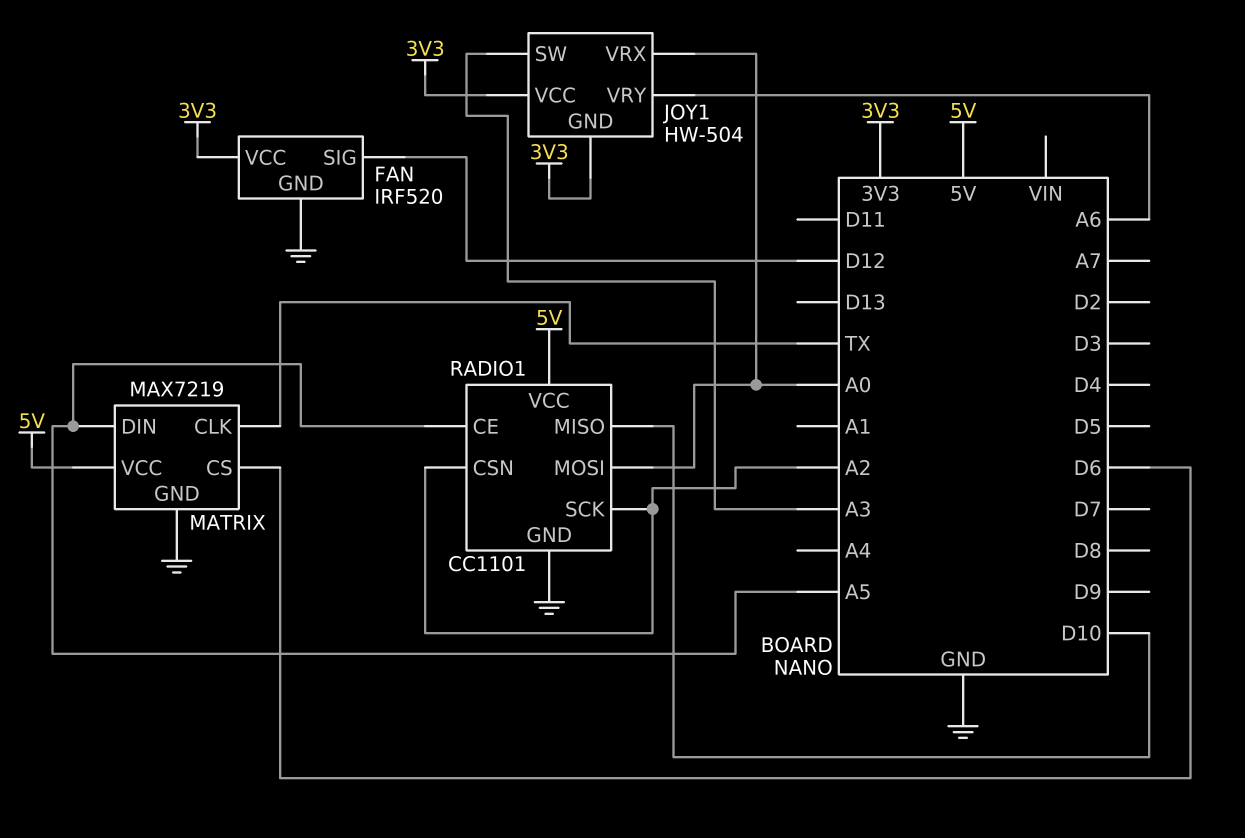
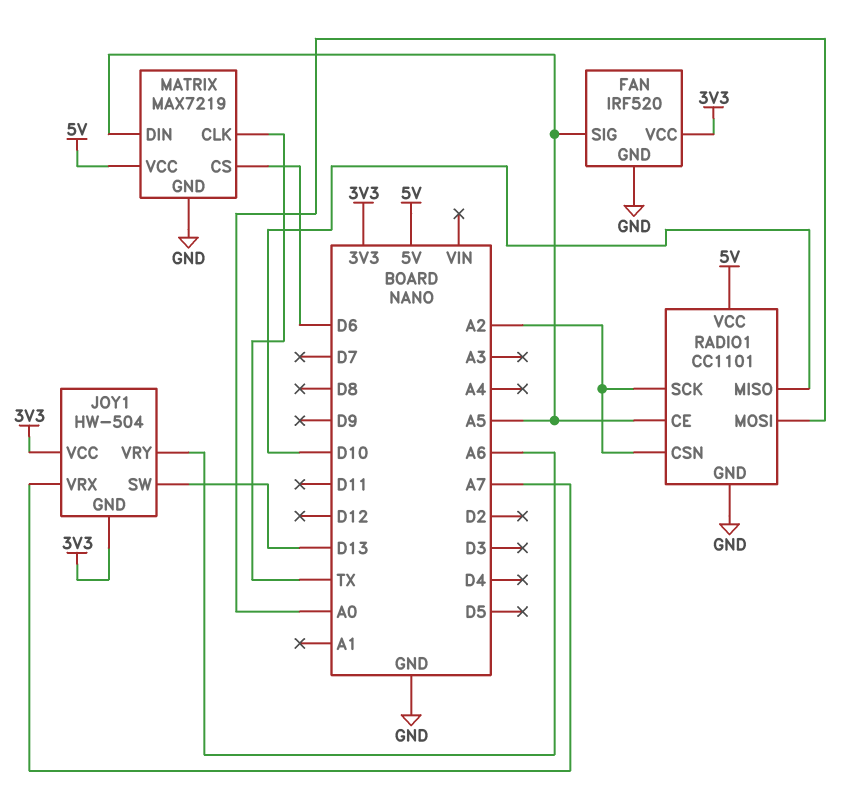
FAN pin SIG: D12 -> A5
JOY1 pin SW: A3 -> D13
JOY1 pin VRX: A0 -> A7

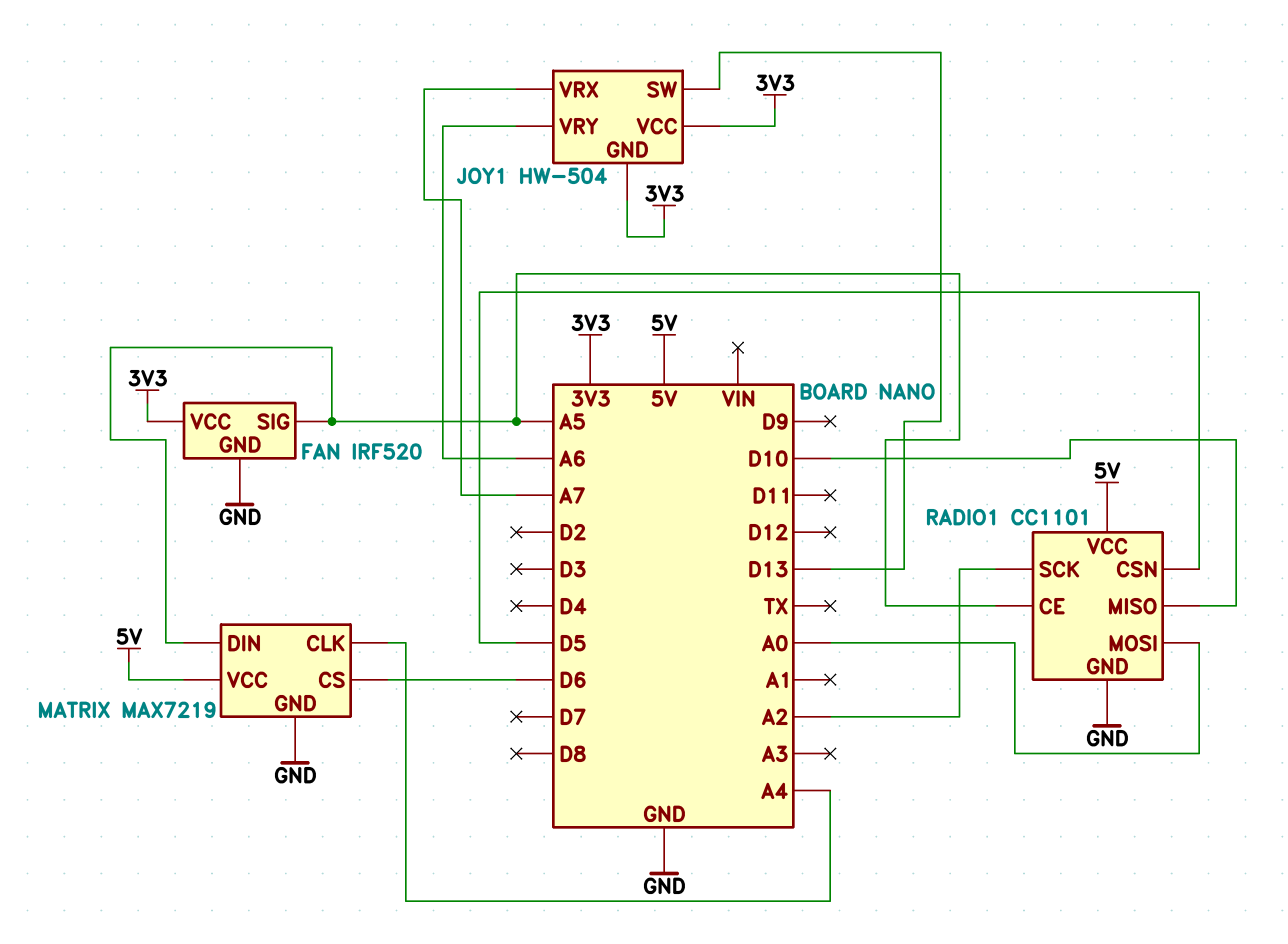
MATRIX pin CLK: TX -> A4
RADIO1 pin CSN: A2 -> D5

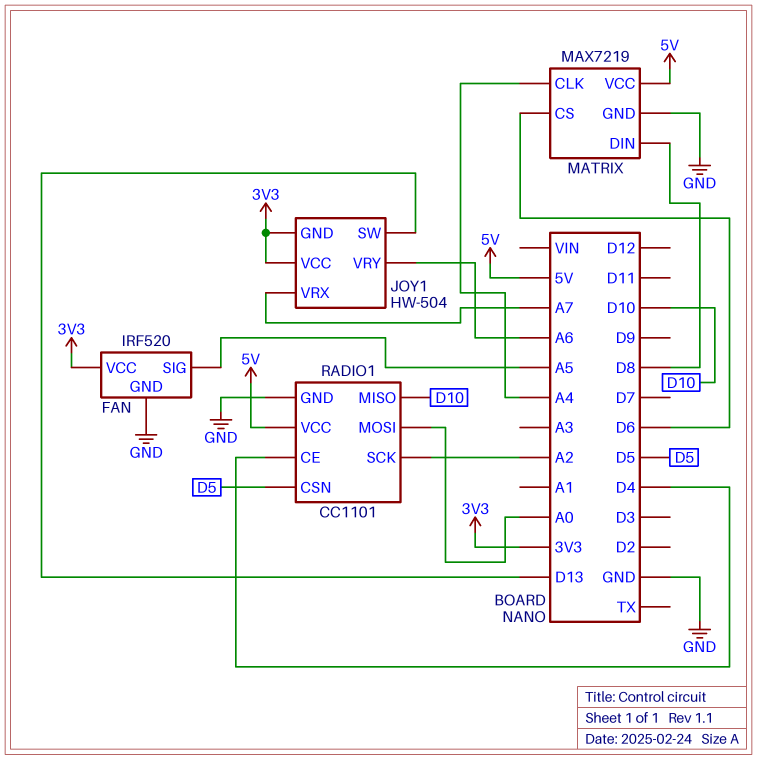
MATRIX pin DIN: A5 -> D8
RADIO1 pin CE: A5 -> D4

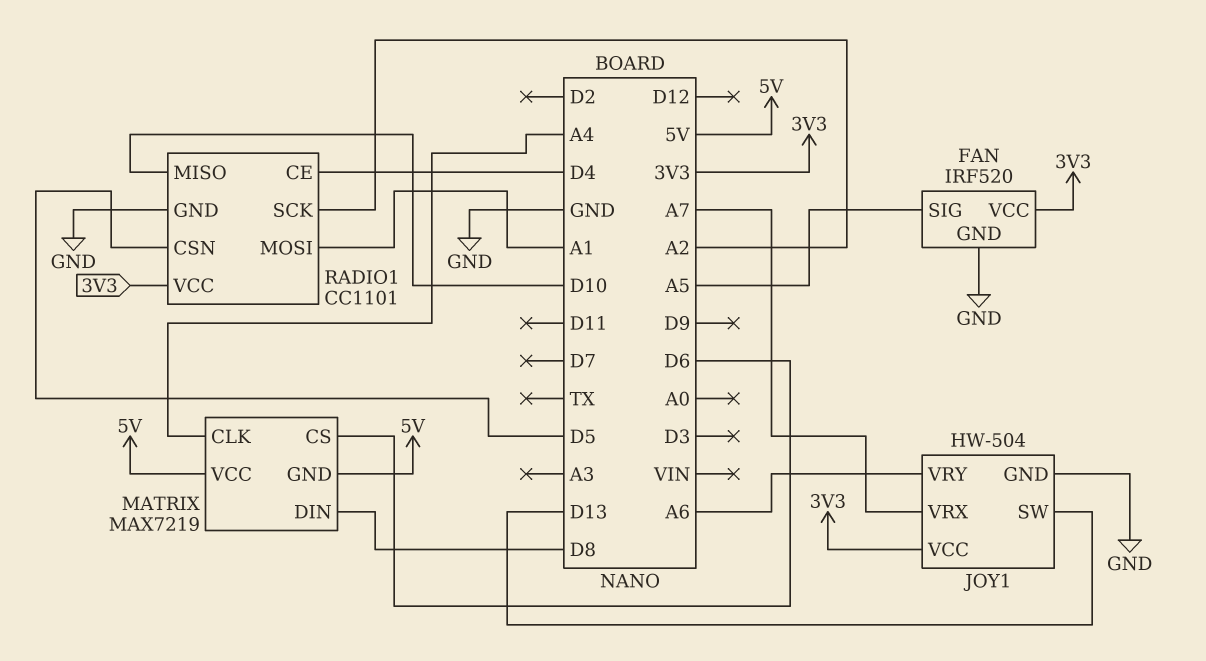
JOY1 pin GND: 3V3 -> GND
MATRIX pin GND: GND -> 5V
RADIO1 pin MOSI: A0 -> A1
RADIO1 pin VCC: 5V -> 3V3

